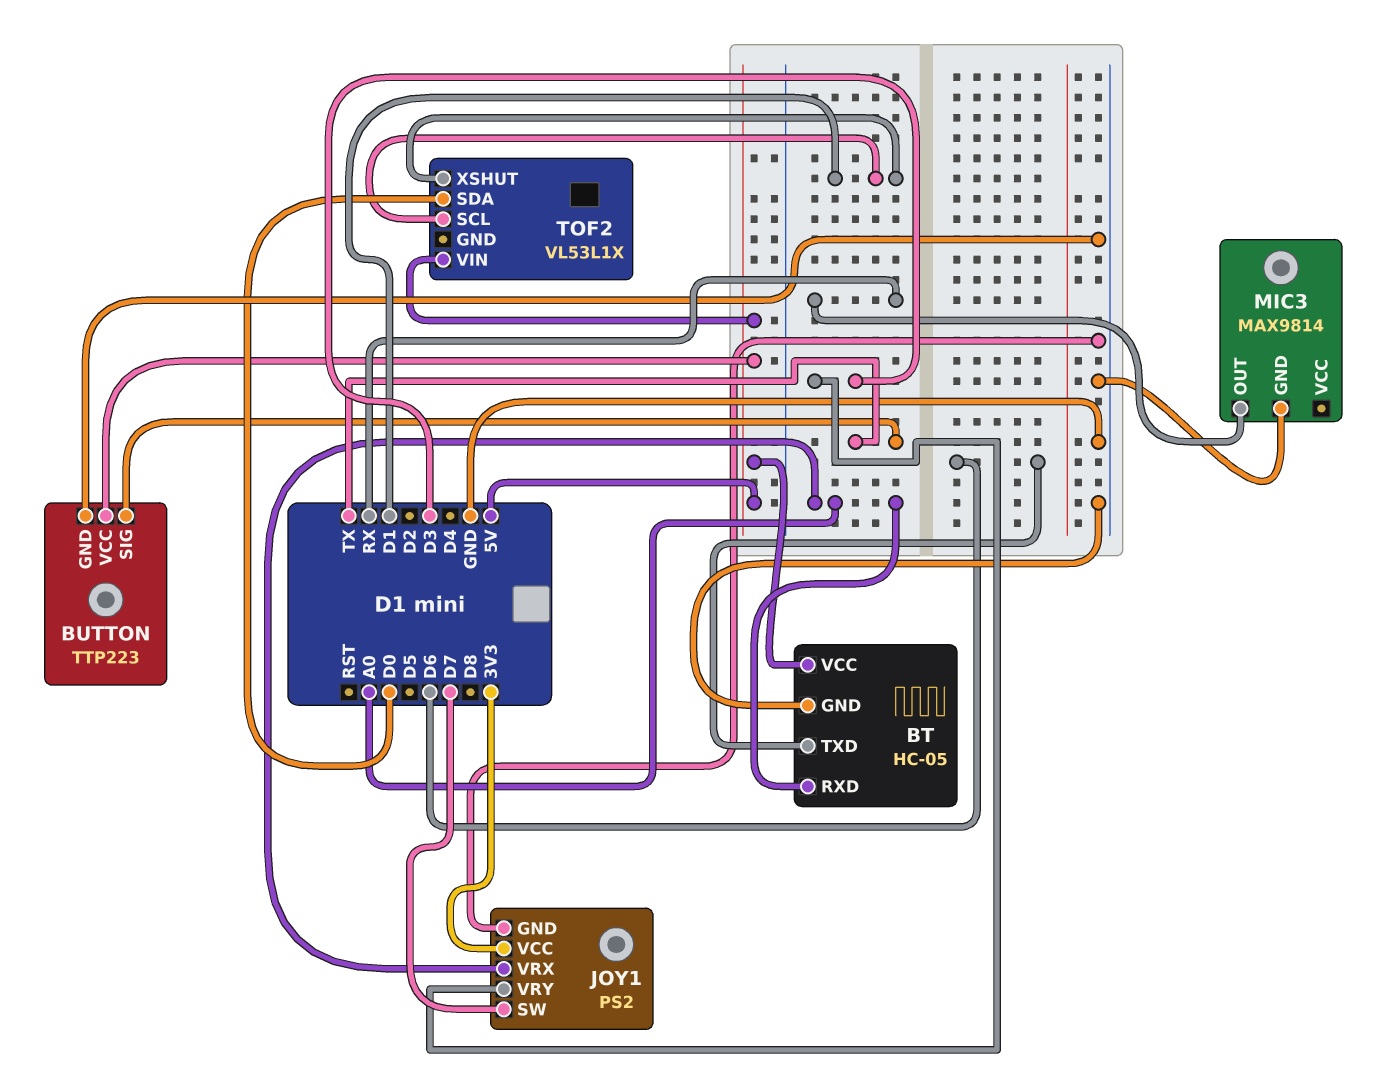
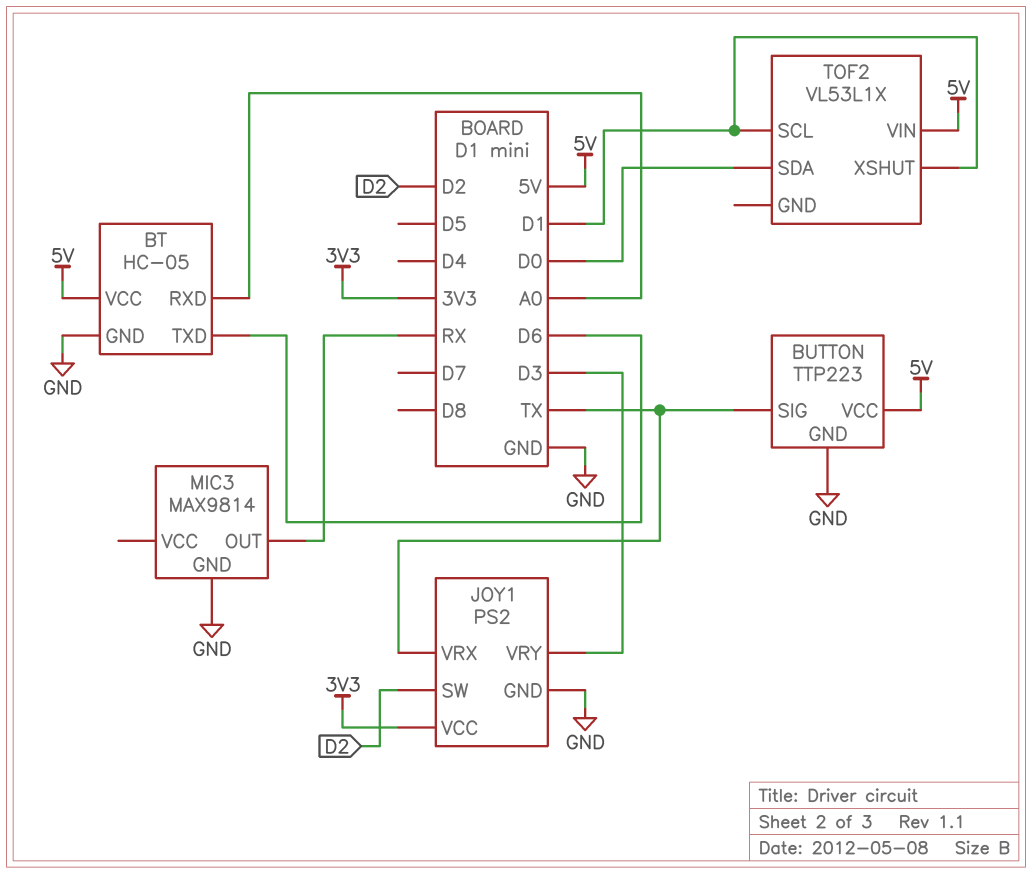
JOY1 pin SW: D7 -> D2
JOY1 pin VRX: A0 -> TX

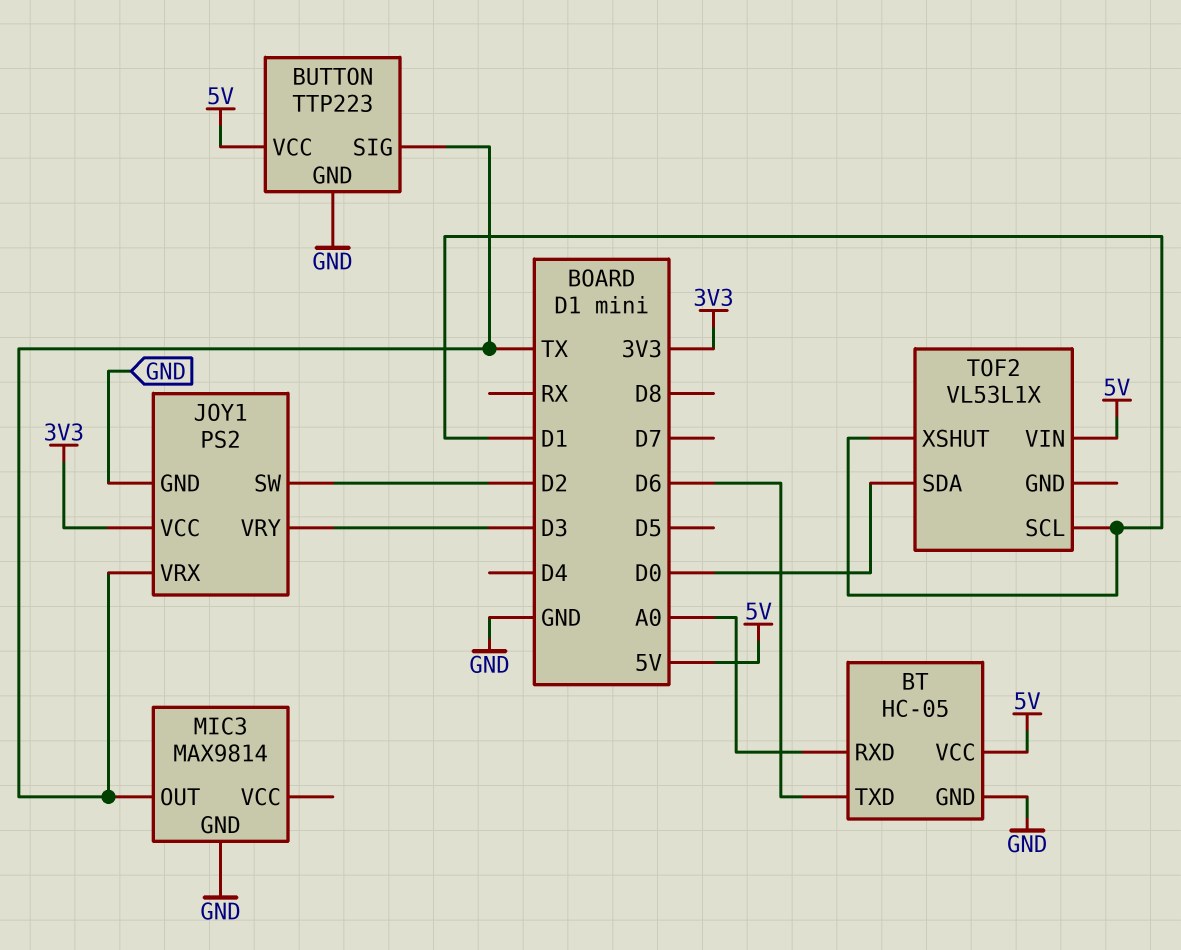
MIC3 pin OUT: RX -> TX

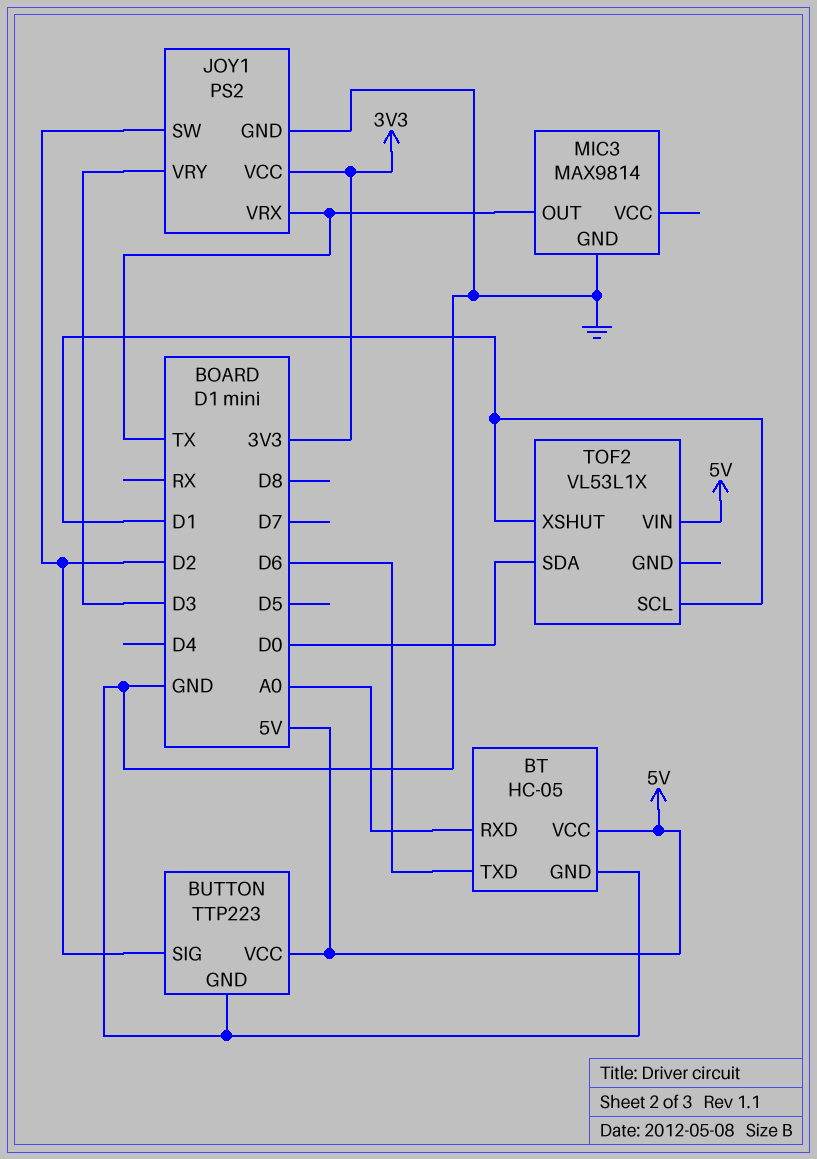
BUTTON pin SIG: TX -> D2

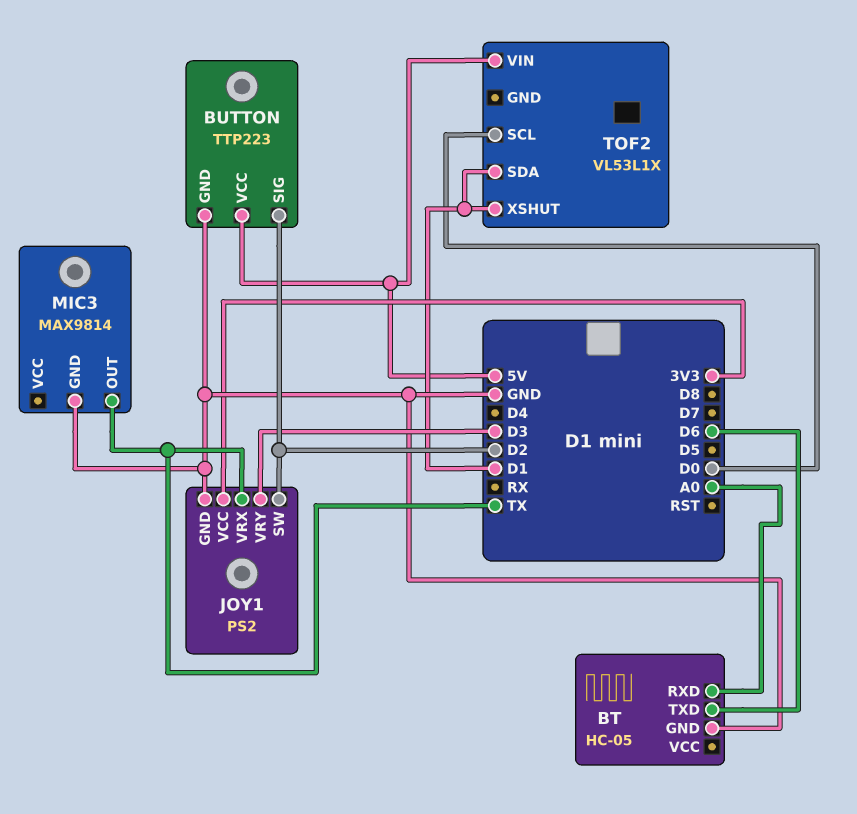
BT pin VCC: 5V -> none
TOF2 pin SCL: D1 -> D0
TOF2 pin SDA: D0 -> D1

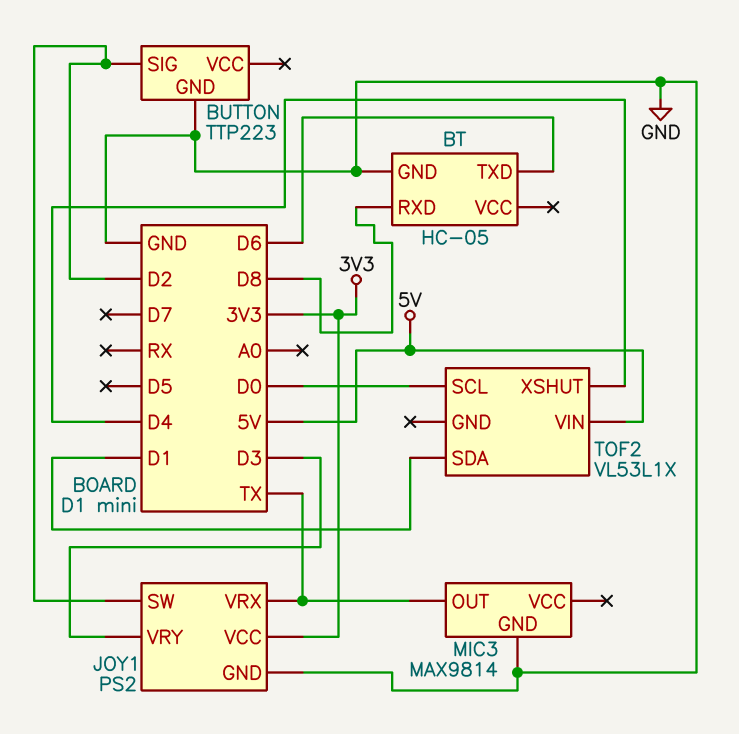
BT pin RXD: A0 -> D8
BUTTON pin VCC: 5V -> none
TOF2 pin XSHUT: D1 -> D4

